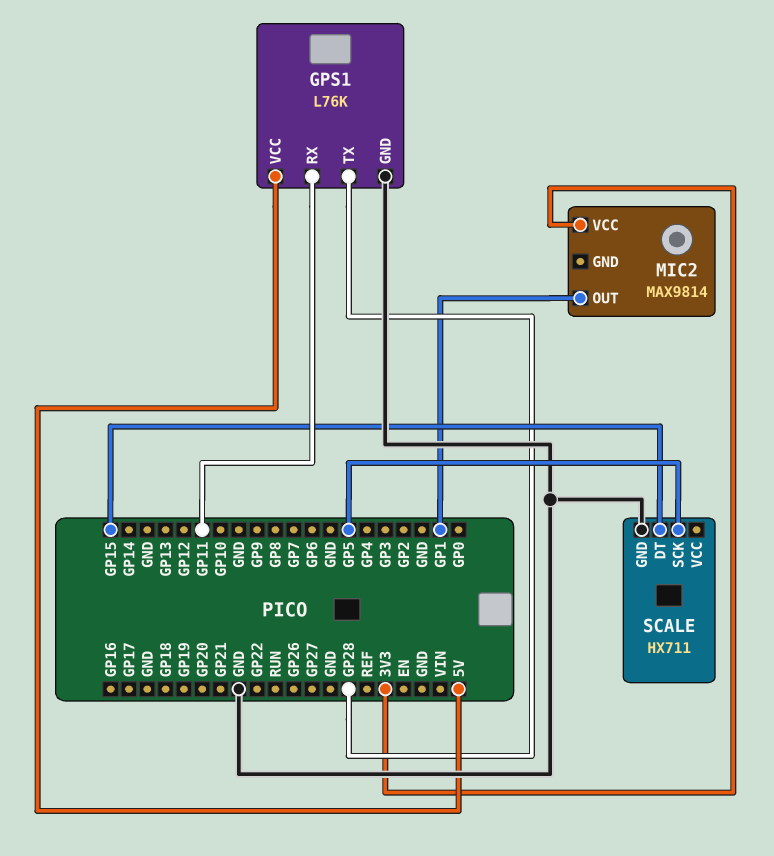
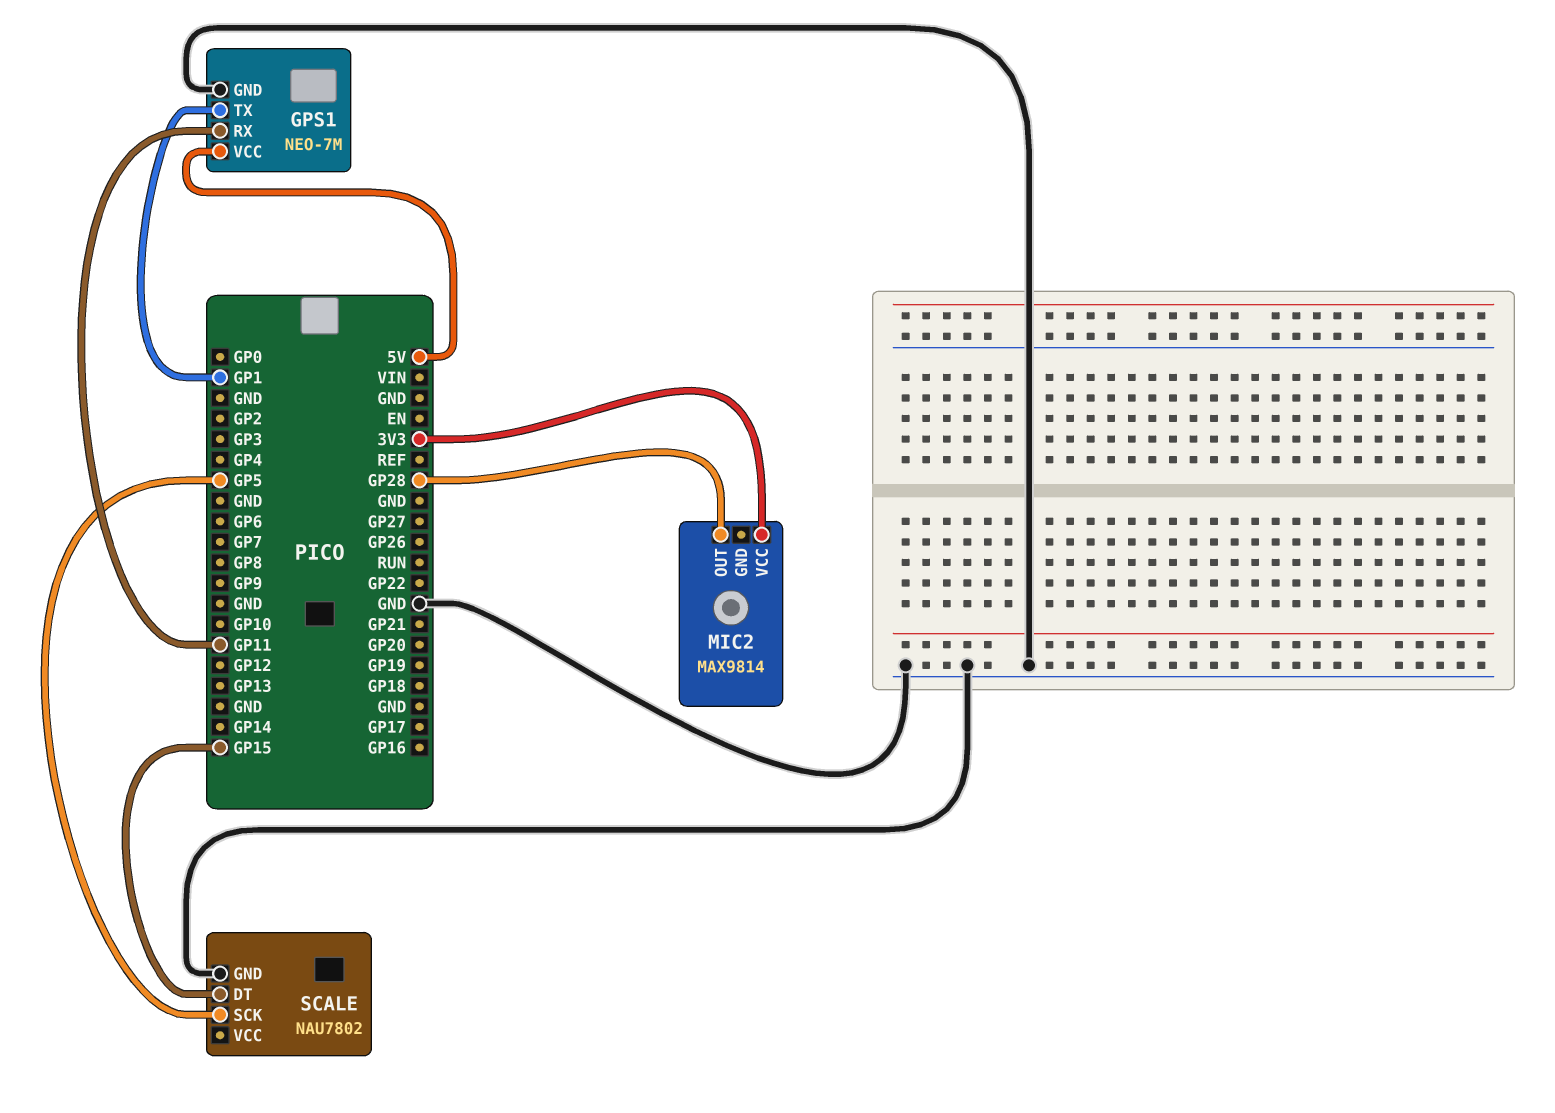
GPS1: L76K -> NEO-7M
GPS1 pin TX: GP28 -> GP1
MIC2 pin OUT: GP1 -> GP28
SCALE: HX711 -> NAU7802

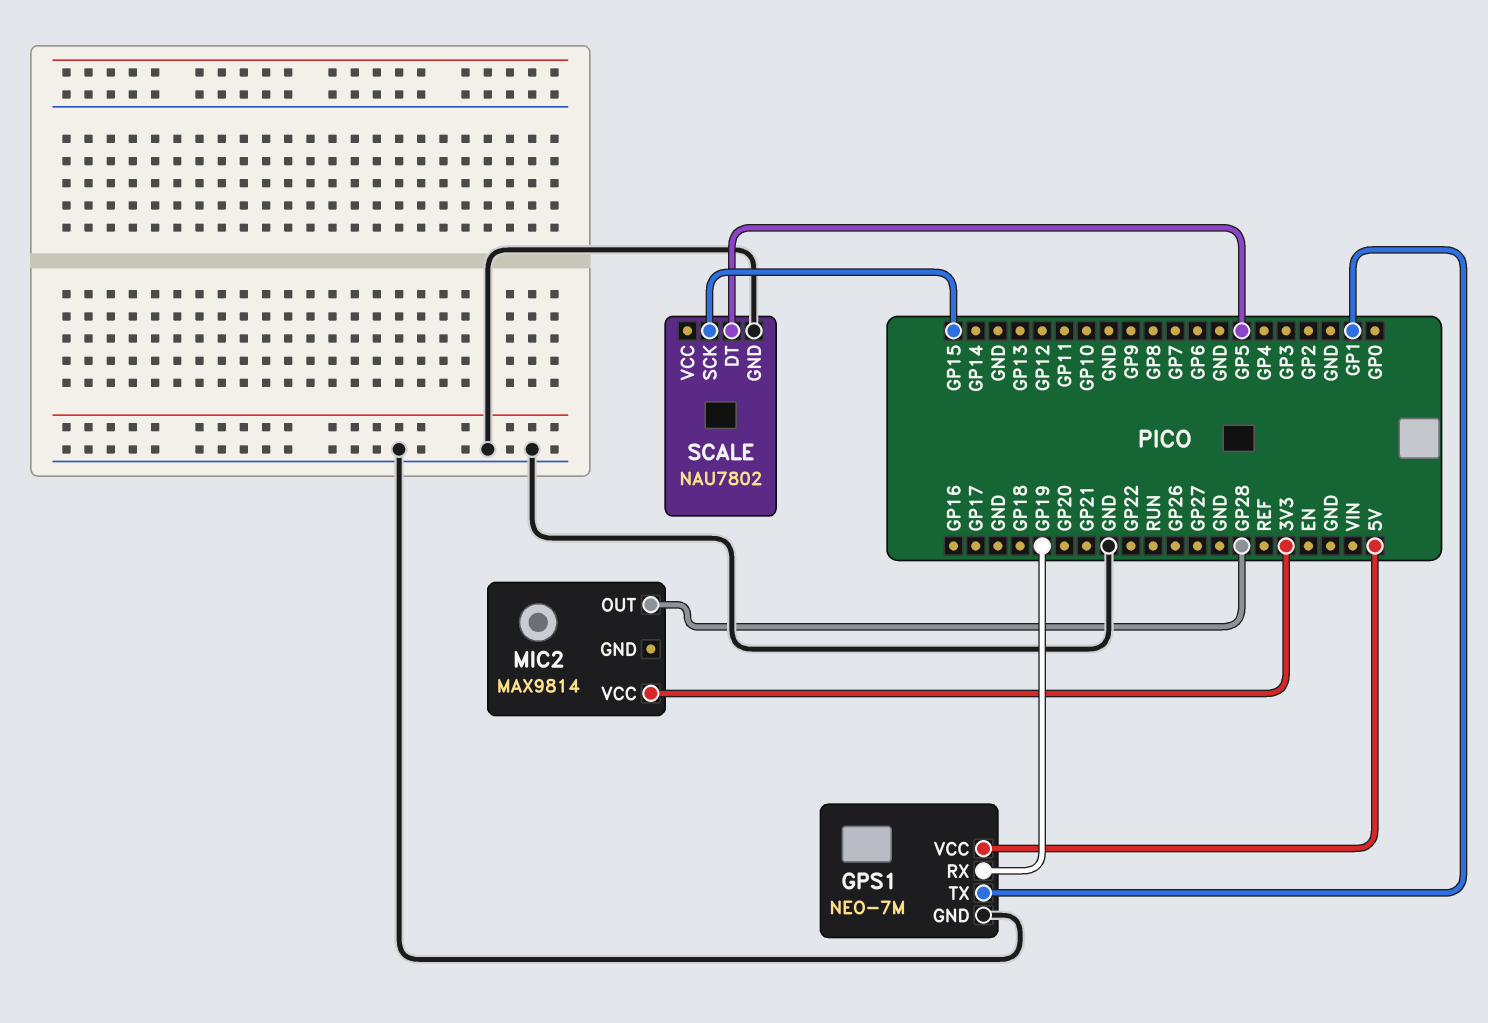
GPS1 pin RX: GP11 -> GP19
SCALE pin DT: GP15 -> GP5
SCALE pin SCK: GP5 -> GP15

